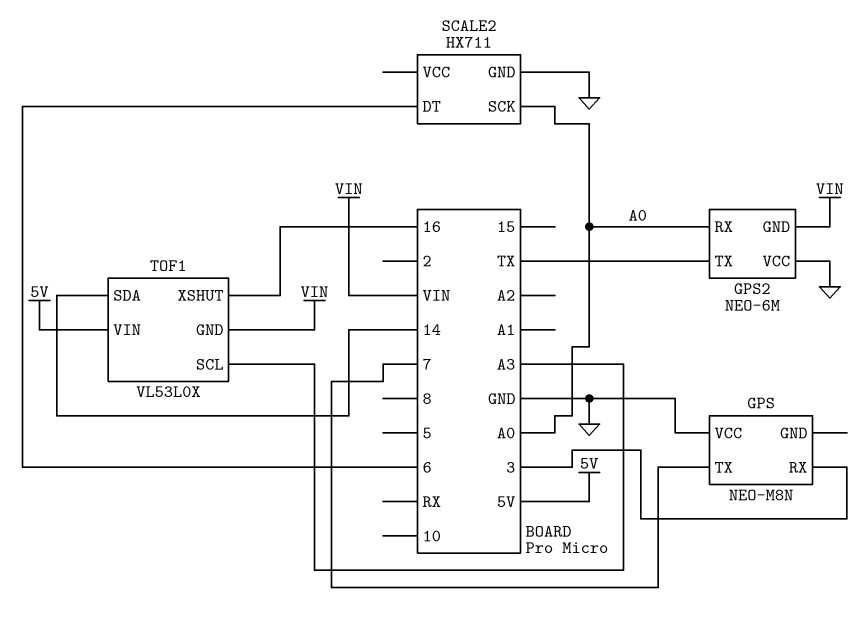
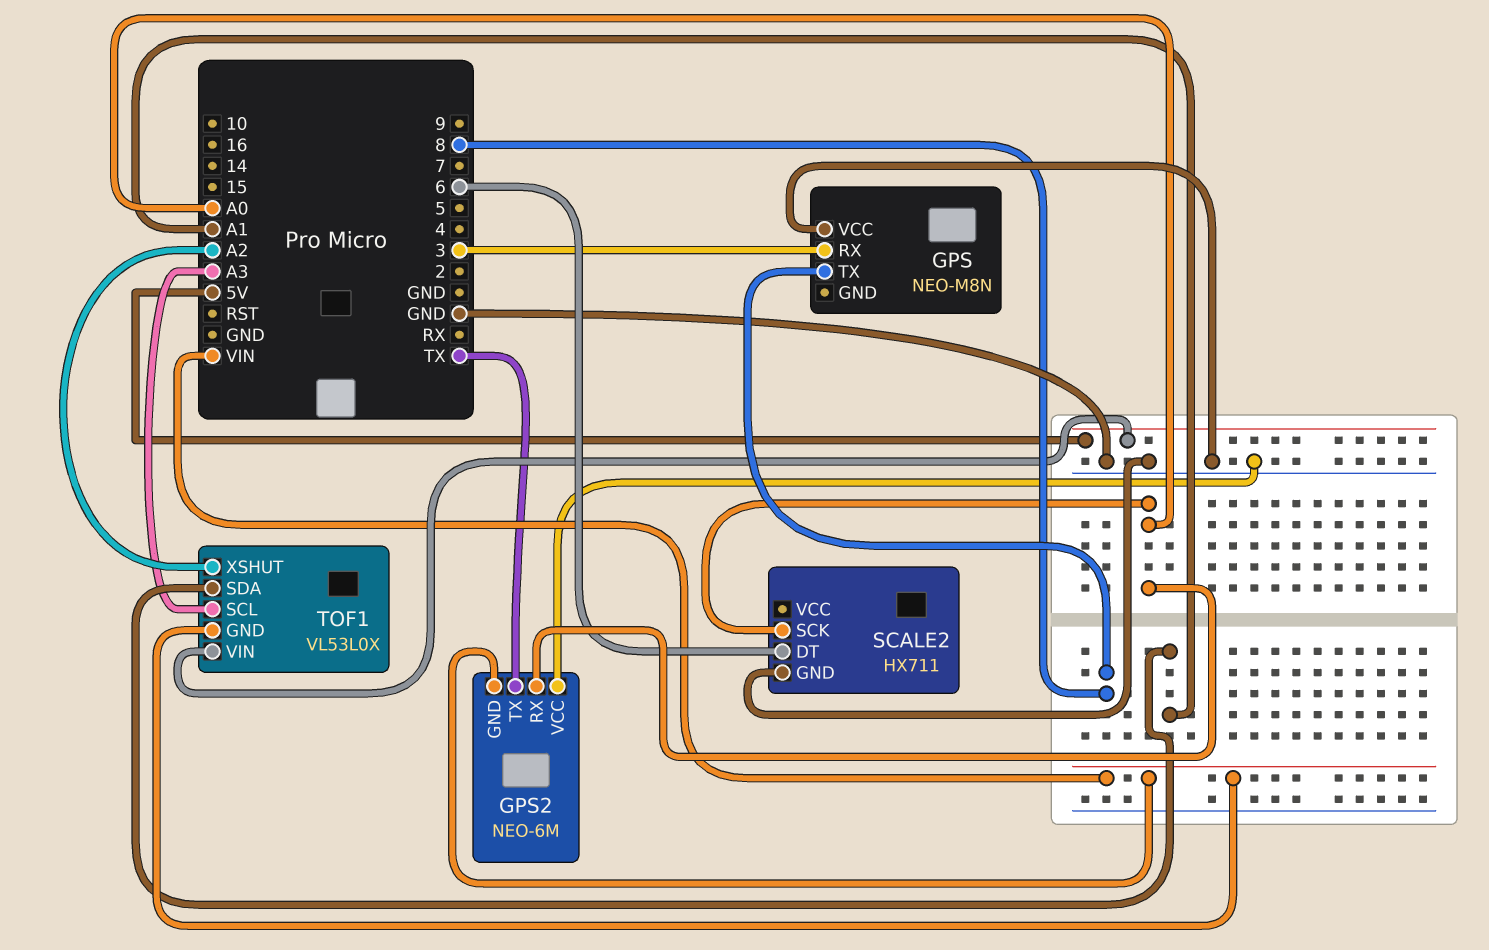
GPS pin TX: 7 -> 8
TOF1 pin SDA: 14 -> A1
TOF1 pin XSHUT: 16 -> A2

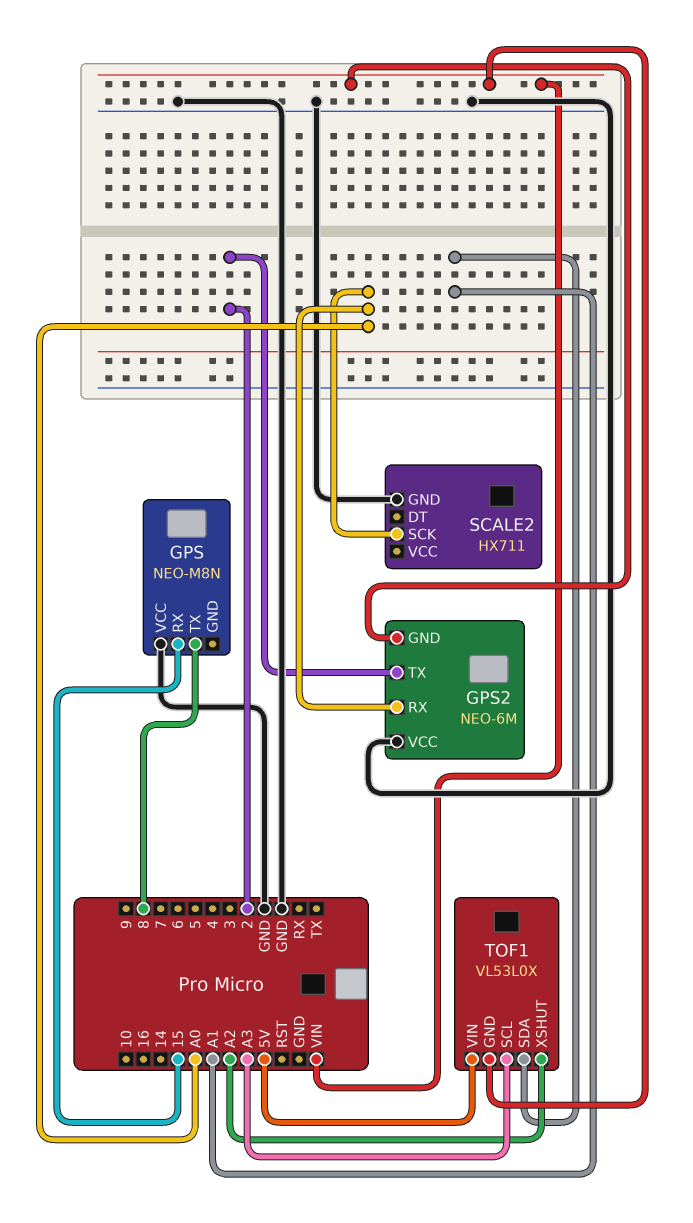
GPS pin RX: 3 -> 15
GPS2 pin TX: TX -> 2
SCALE2 pin DT: 6 -> none

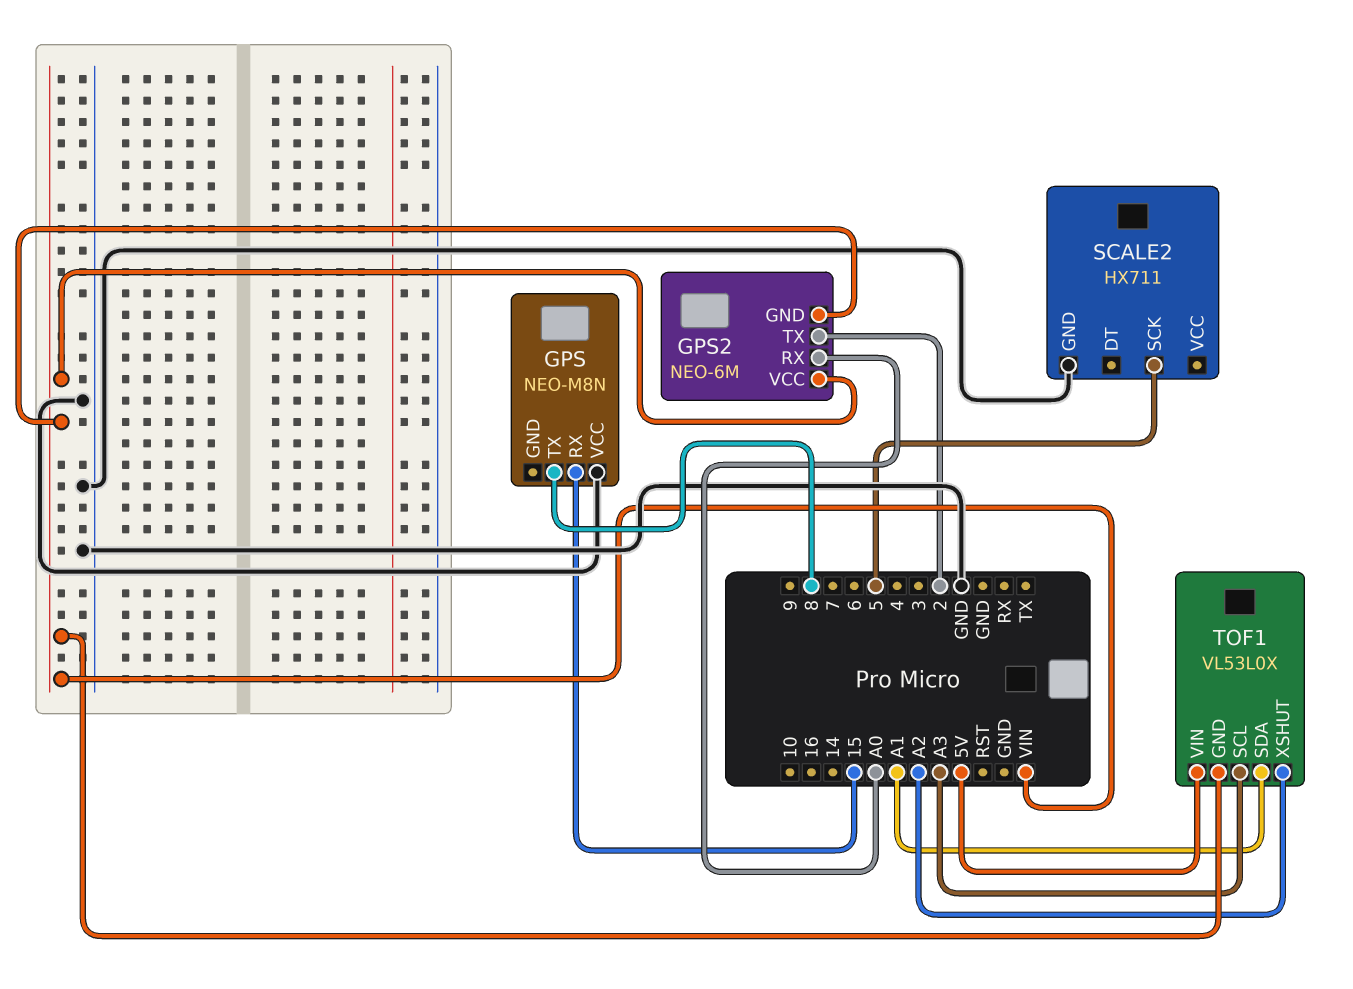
GPS2 pin VCC: GND -> VIN
SCALE2 pin SCK: A0 -> 5

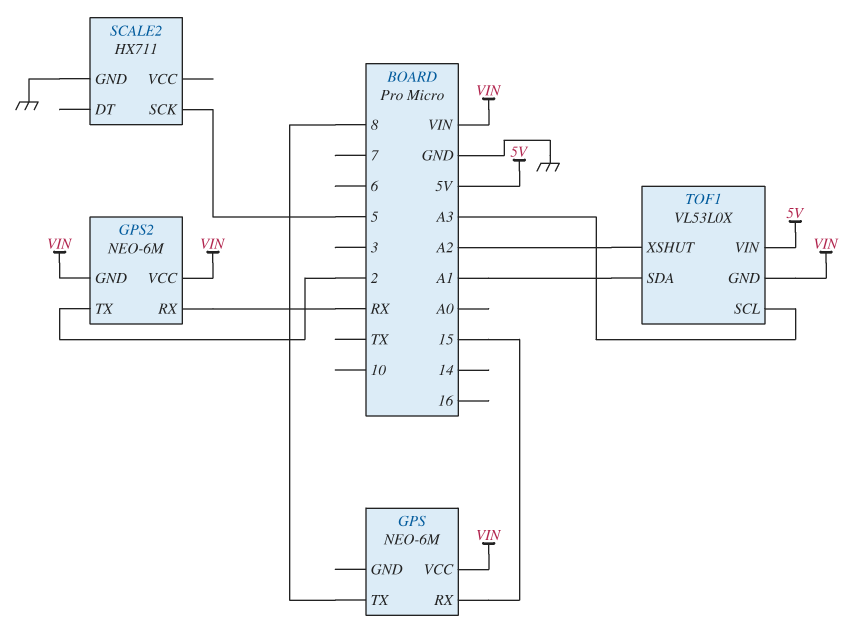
GPS: NEO-M8N -> NEO-6M
GPS pin VCC: GND -> VIN
GPS2 pin RX: A0 -> RX

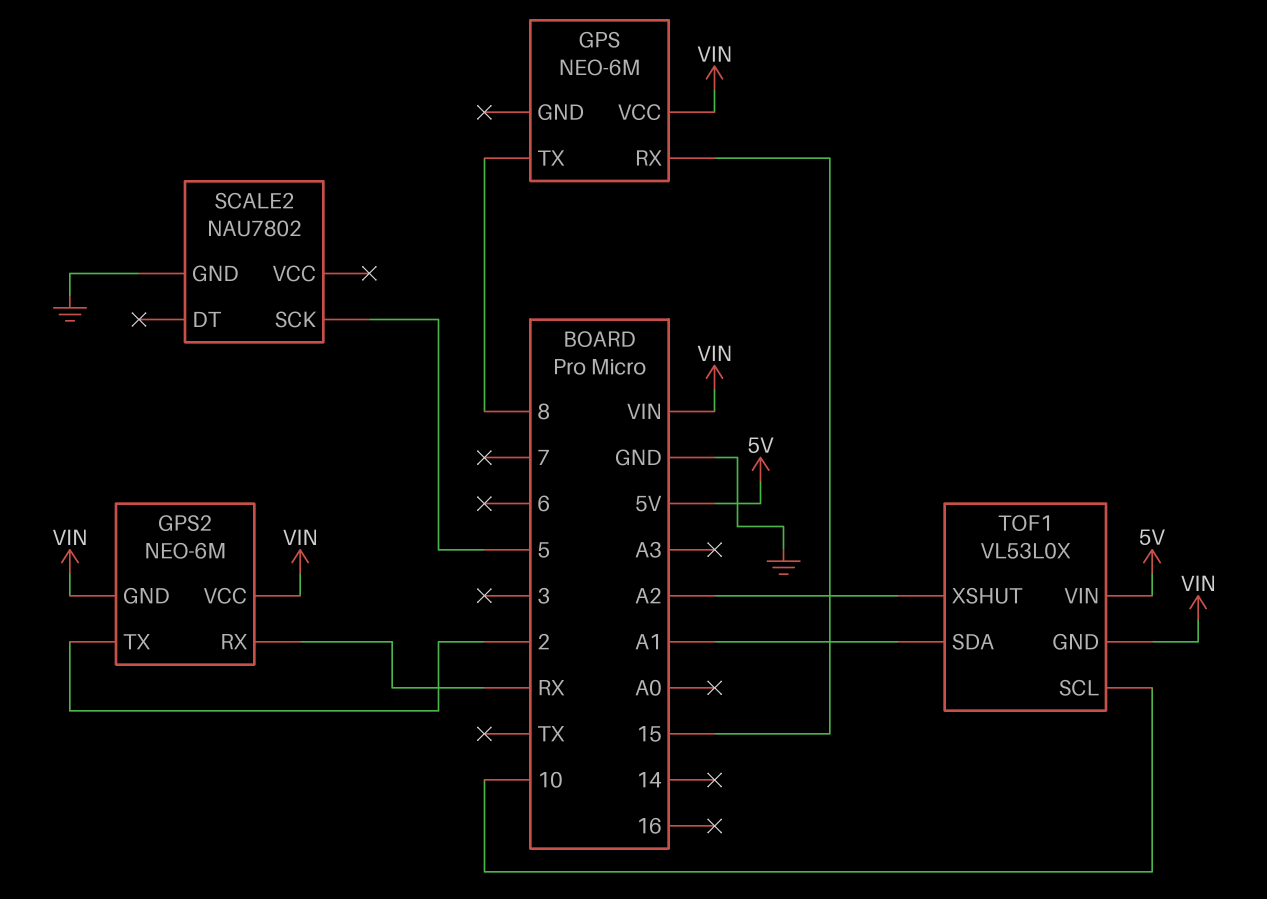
SCALE2: HX711 -> NAU7802
TOF1 pin SCL: A3 -> 10

